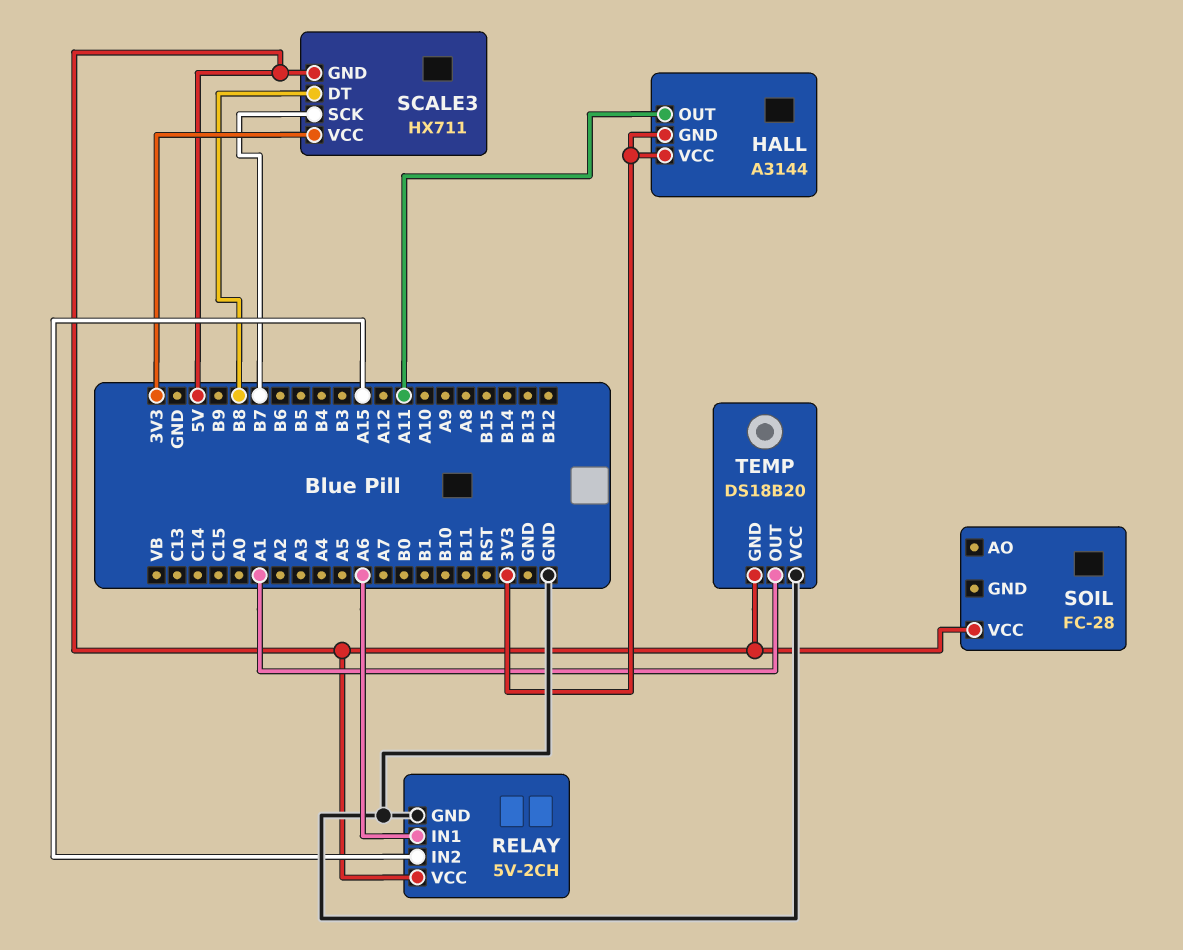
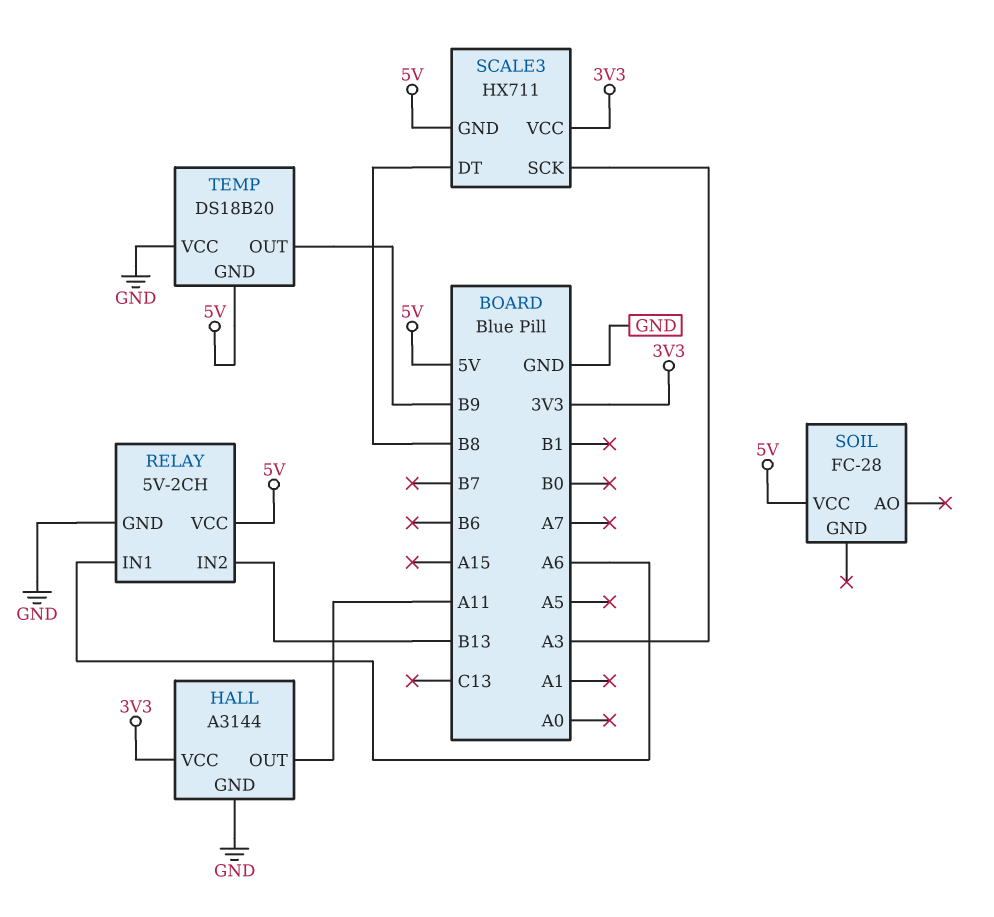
HALL pin GND: 3V3 -> GND
RELAY pin IN2: A15 -> B13
SCALE3 pin SCK: B7 -> A3
TEMP pin OUT: A1 -> B9

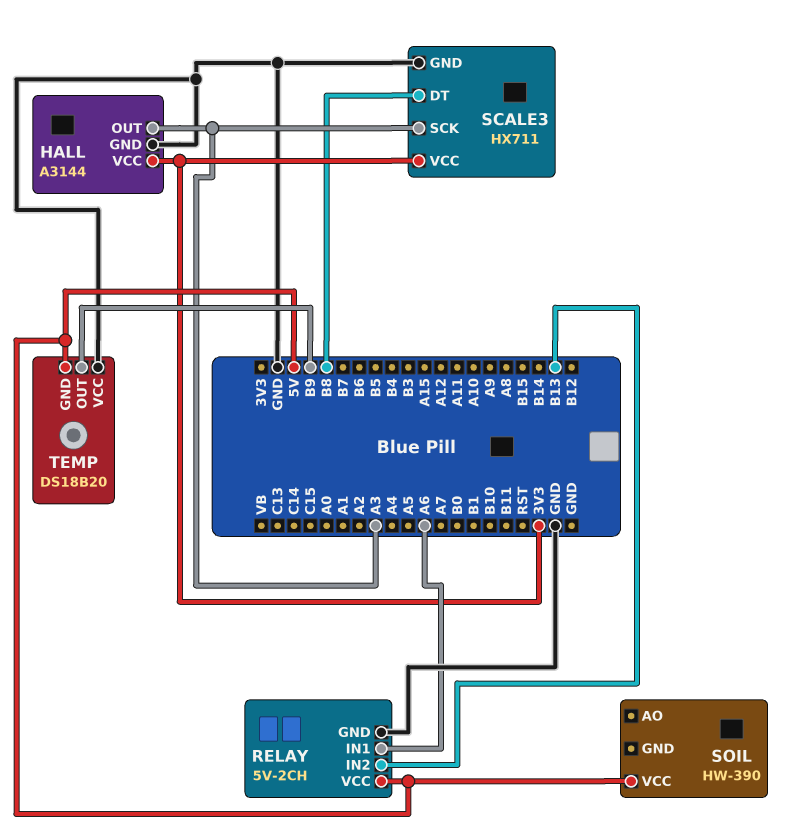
HALL pin OUT: A11 -> A3
SCALE3 pin GND: 5V -> GND
SOIL: FC-28 -> HW-390

